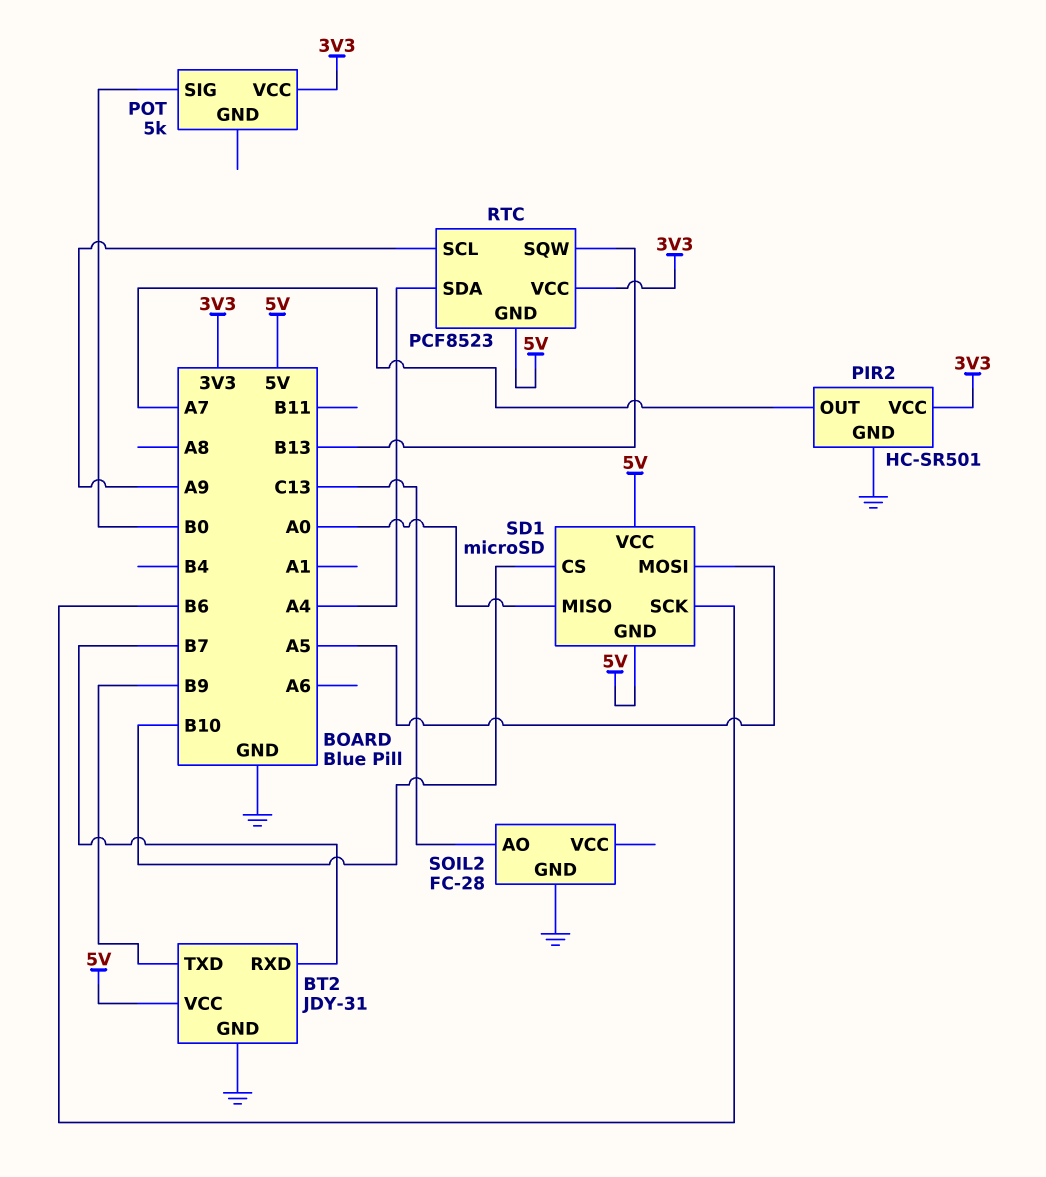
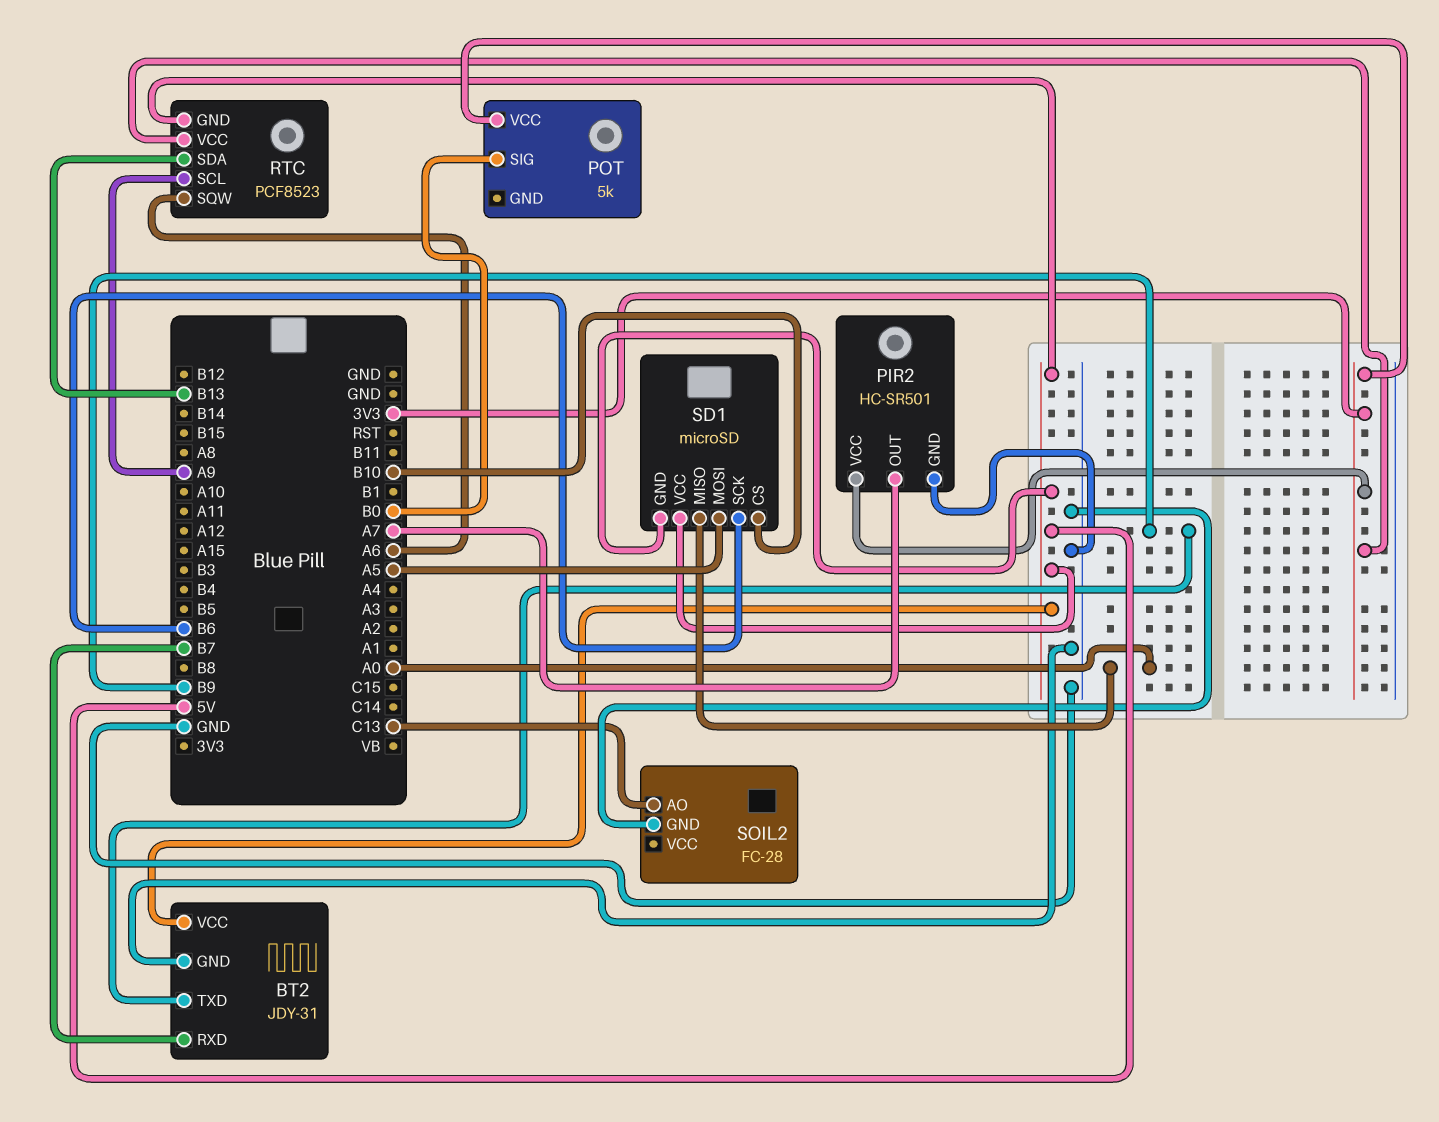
RTC pin SDA: A4 -> B13
RTC pin SQW: B13 -> A6

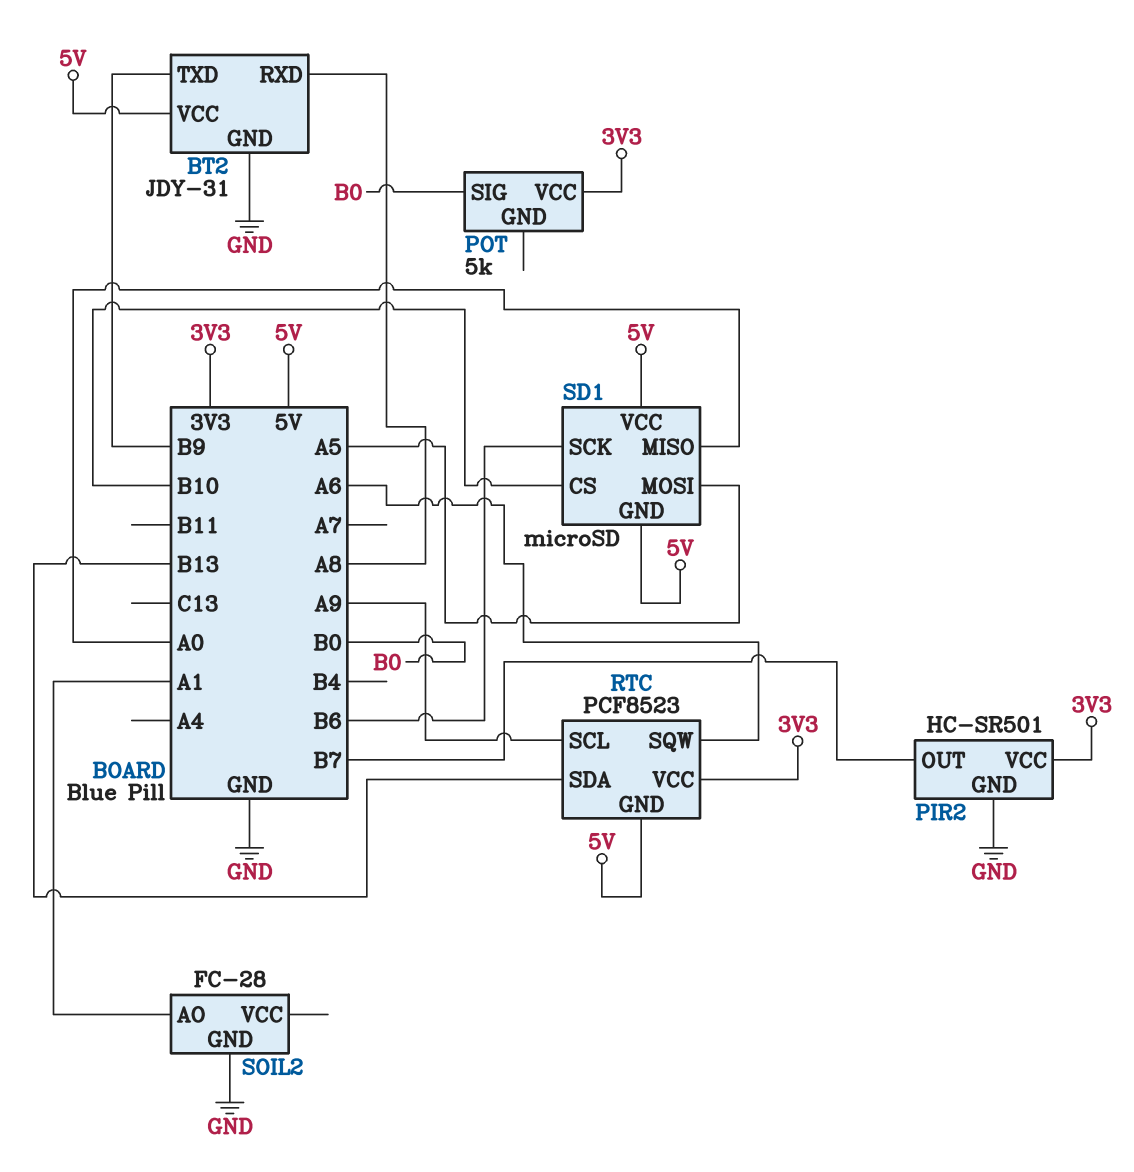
BT2 pin RXD: B7 -> A8
PIR2 pin OUT: A7 -> B7
SOIL2 pin AO: C13 -> A1

